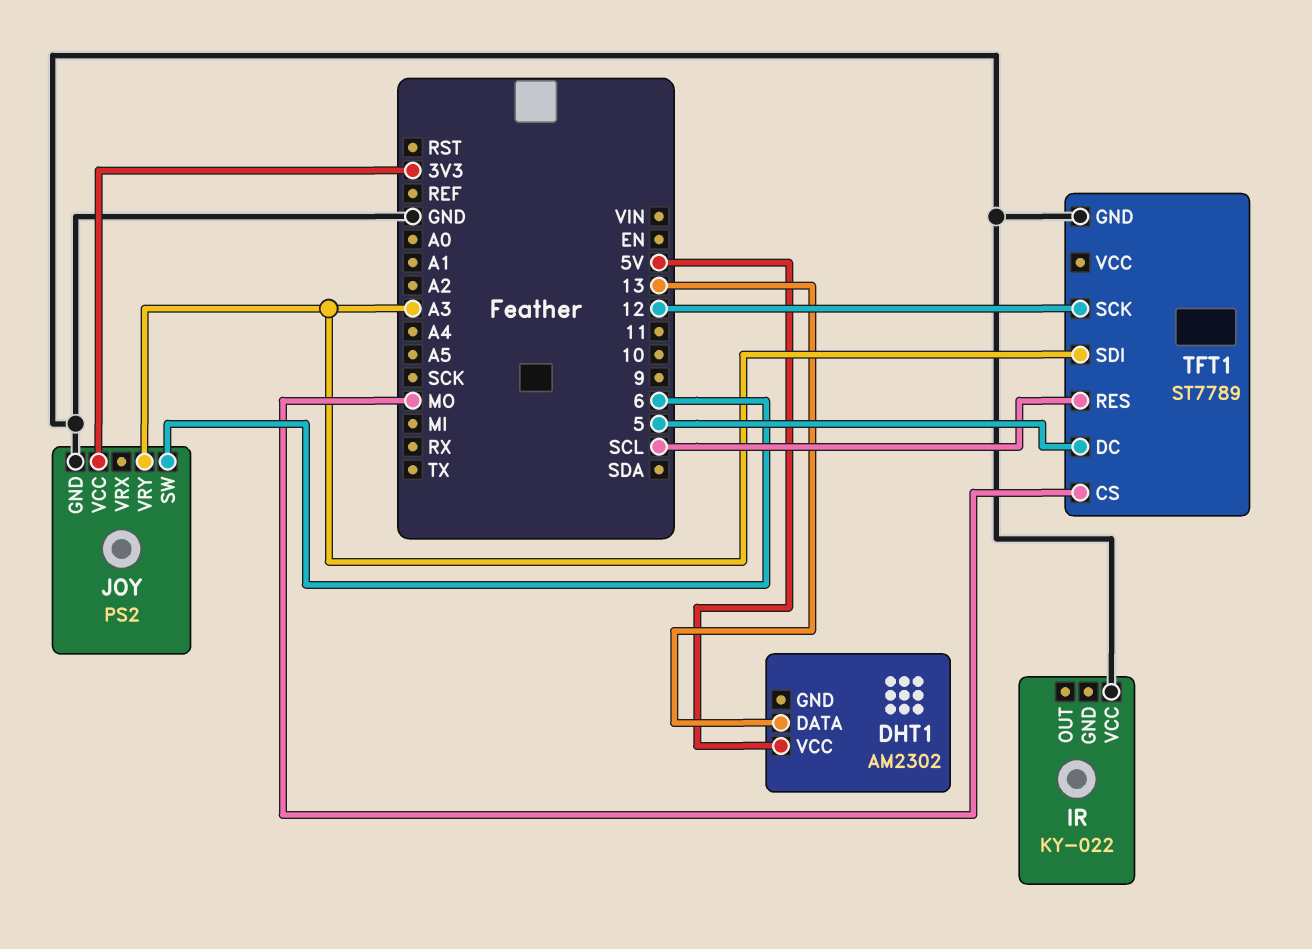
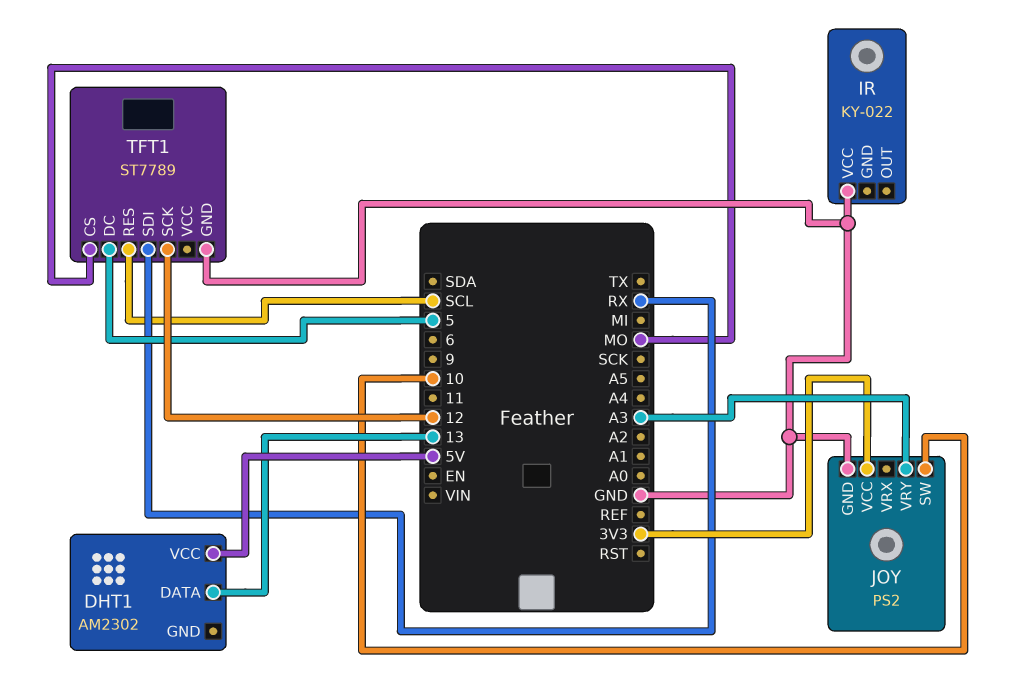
JOY pin SW: 6 -> 10
TFT1 pin SDI: A3 -> RX

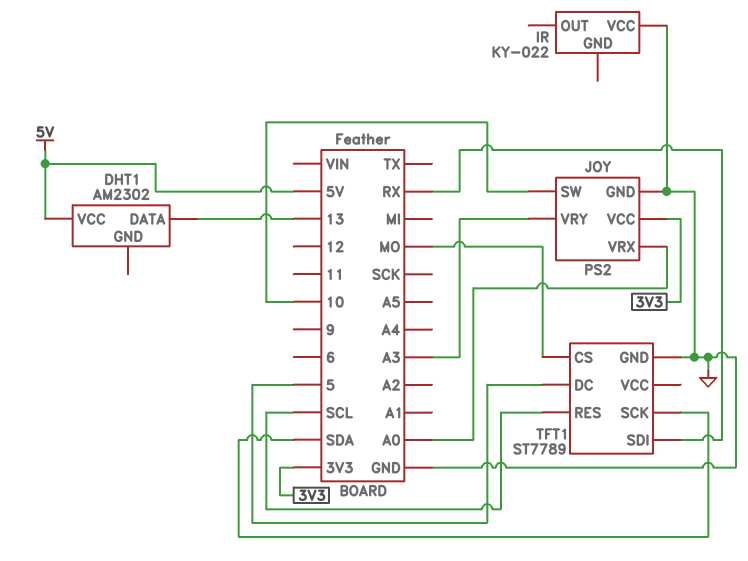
JOY pin VRX: none -> A0
TFT1 pin SCK: 12 -> SDA

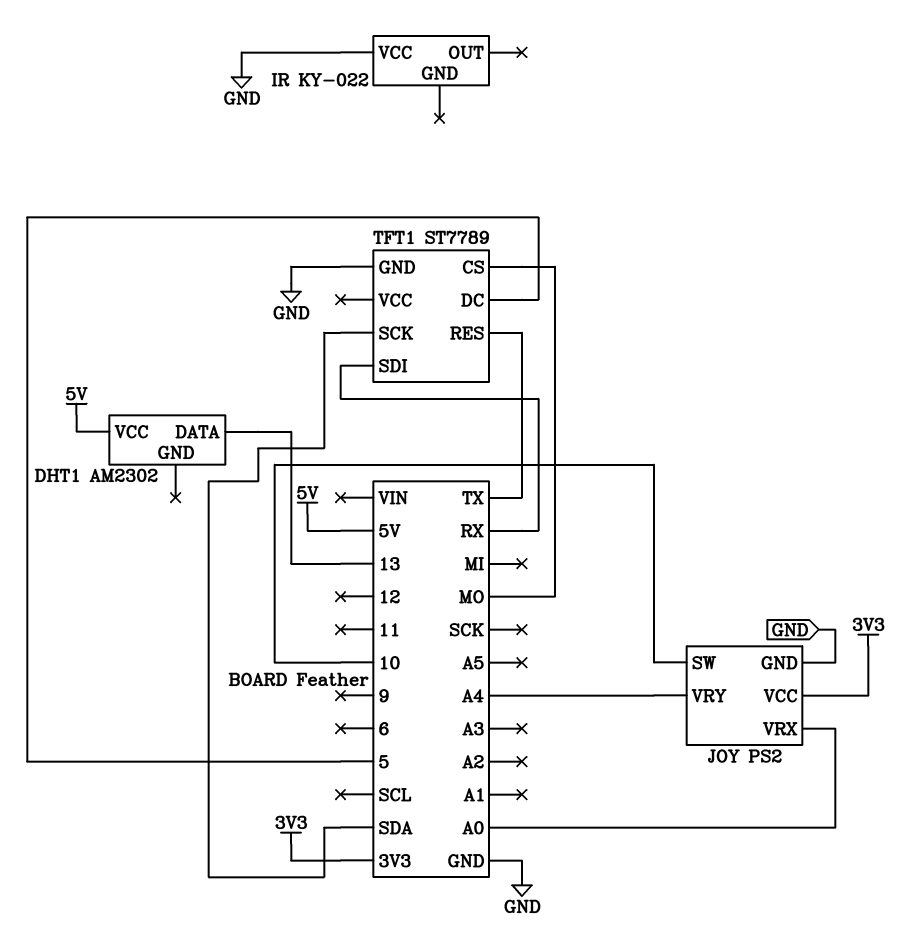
JOY pin VRY: A3 -> A4
TFT1 pin RES: SCL -> TX

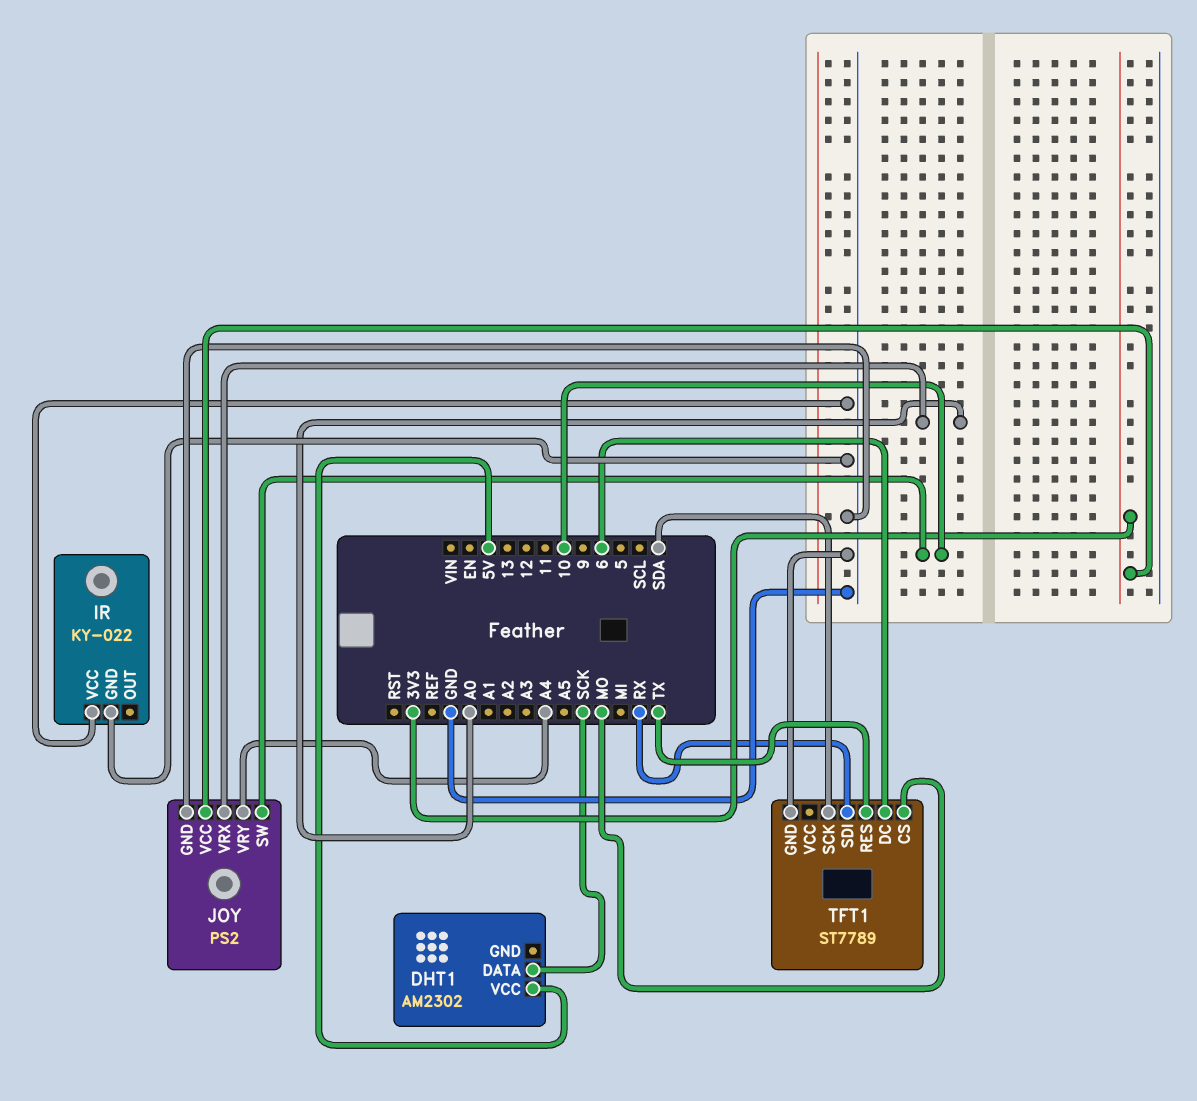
DHT1 pin DATA: 13 -> SCK
IR pin GND: none -> GND
TFT1 pin DC: 5 -> 6

